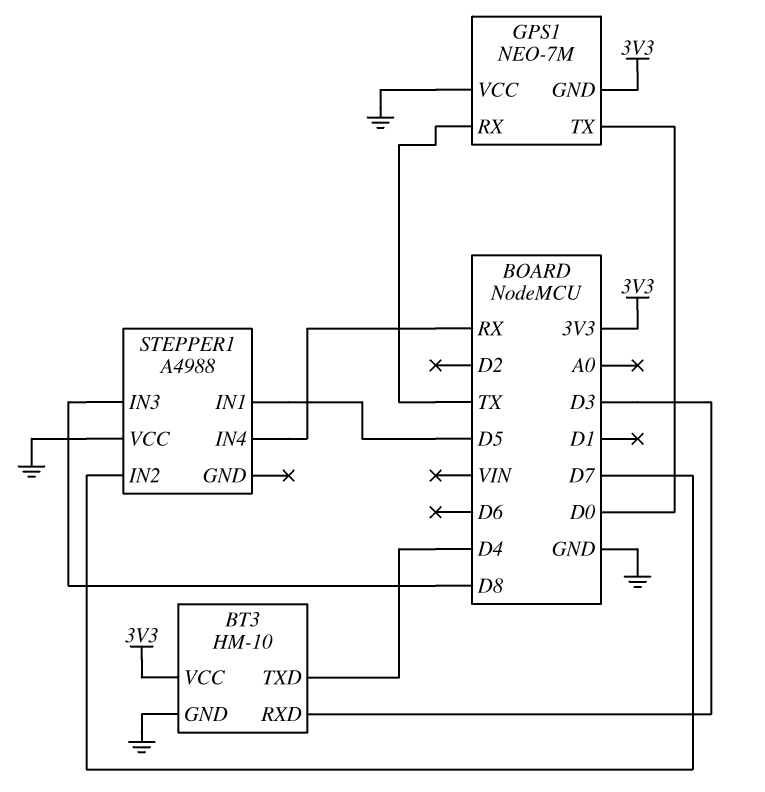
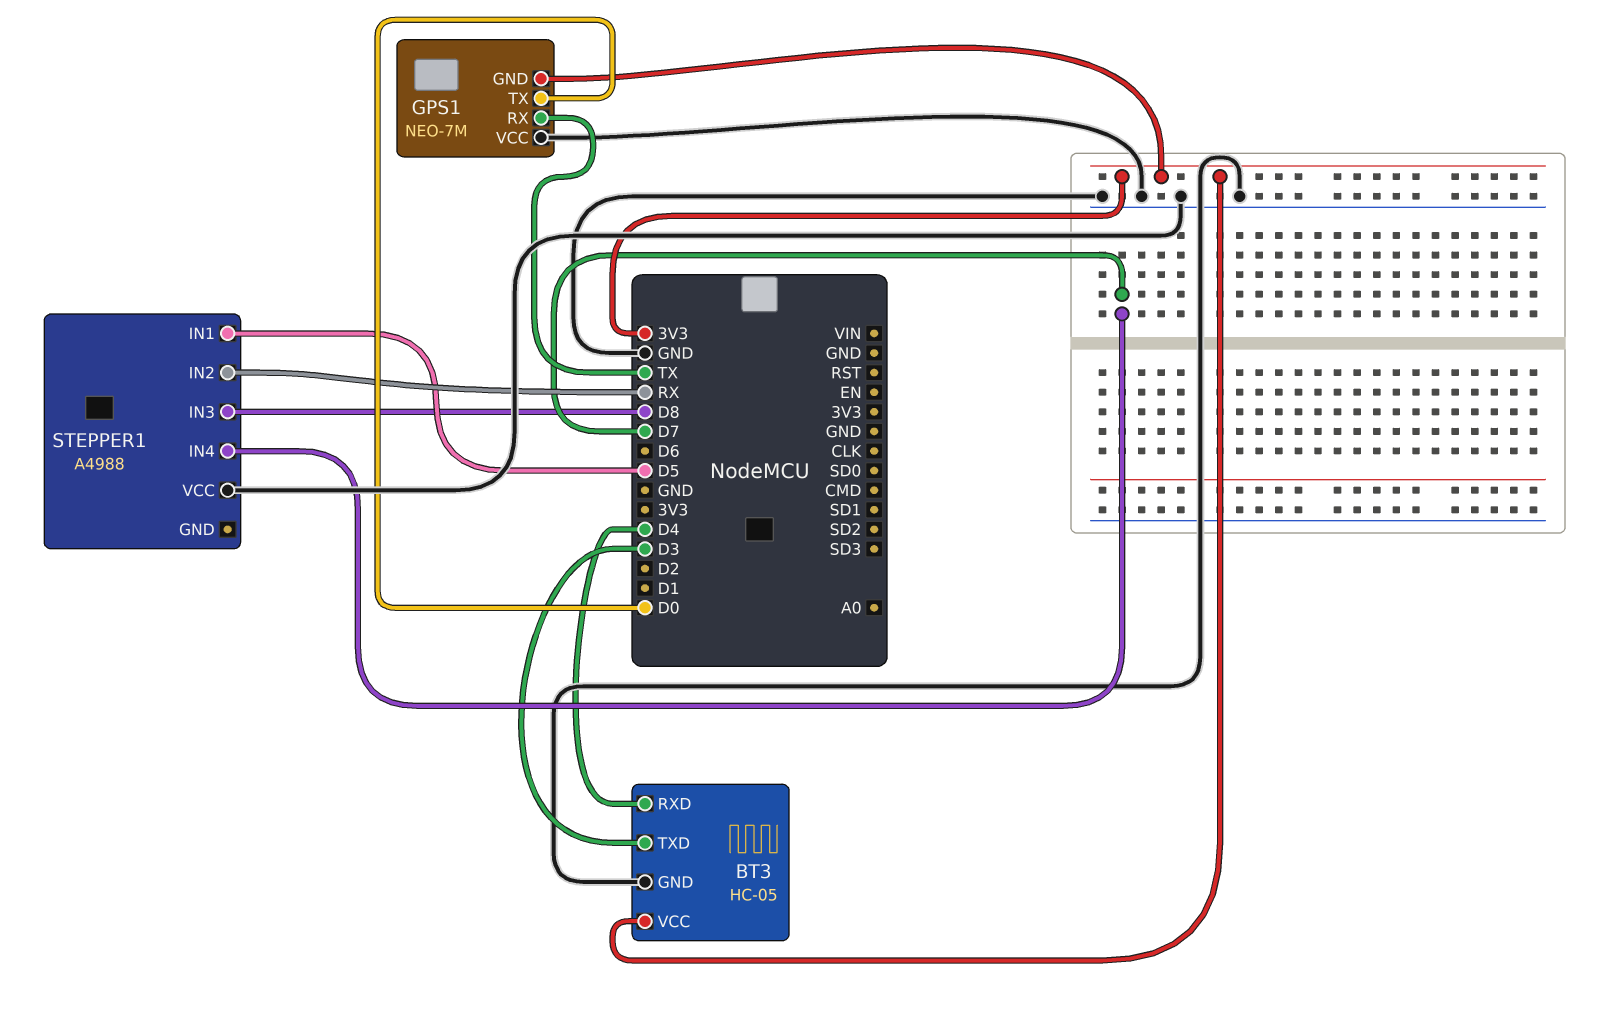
BT3: HM-10 -> HC-05
BT3 pin RXD: D3 -> D4
BT3 pin TXD: D4 -> D3
STEPPER1 pin IN2: D7 -> RX
STEPPER1 pin IN4: RX -> D7

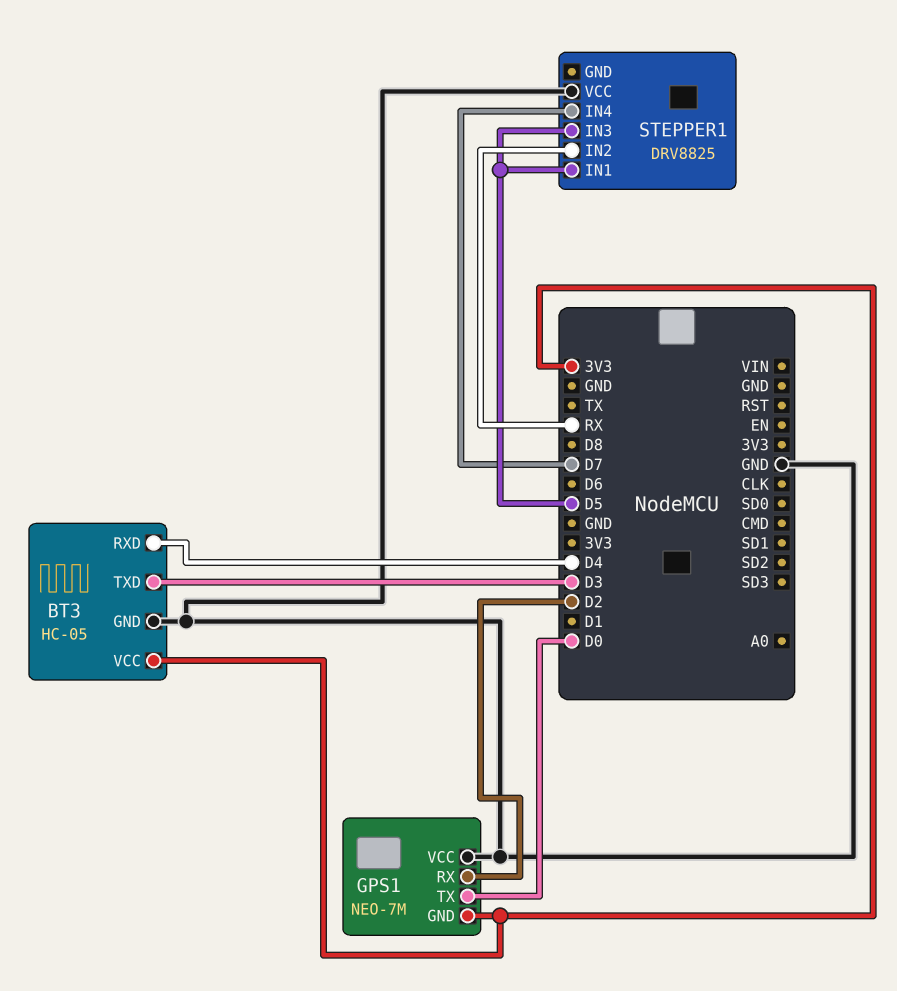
GPS1 pin RX: TX -> D2
STEPPER1: A4988 -> DRV8825
STEPPER1 pin IN3: D8 -> D5

